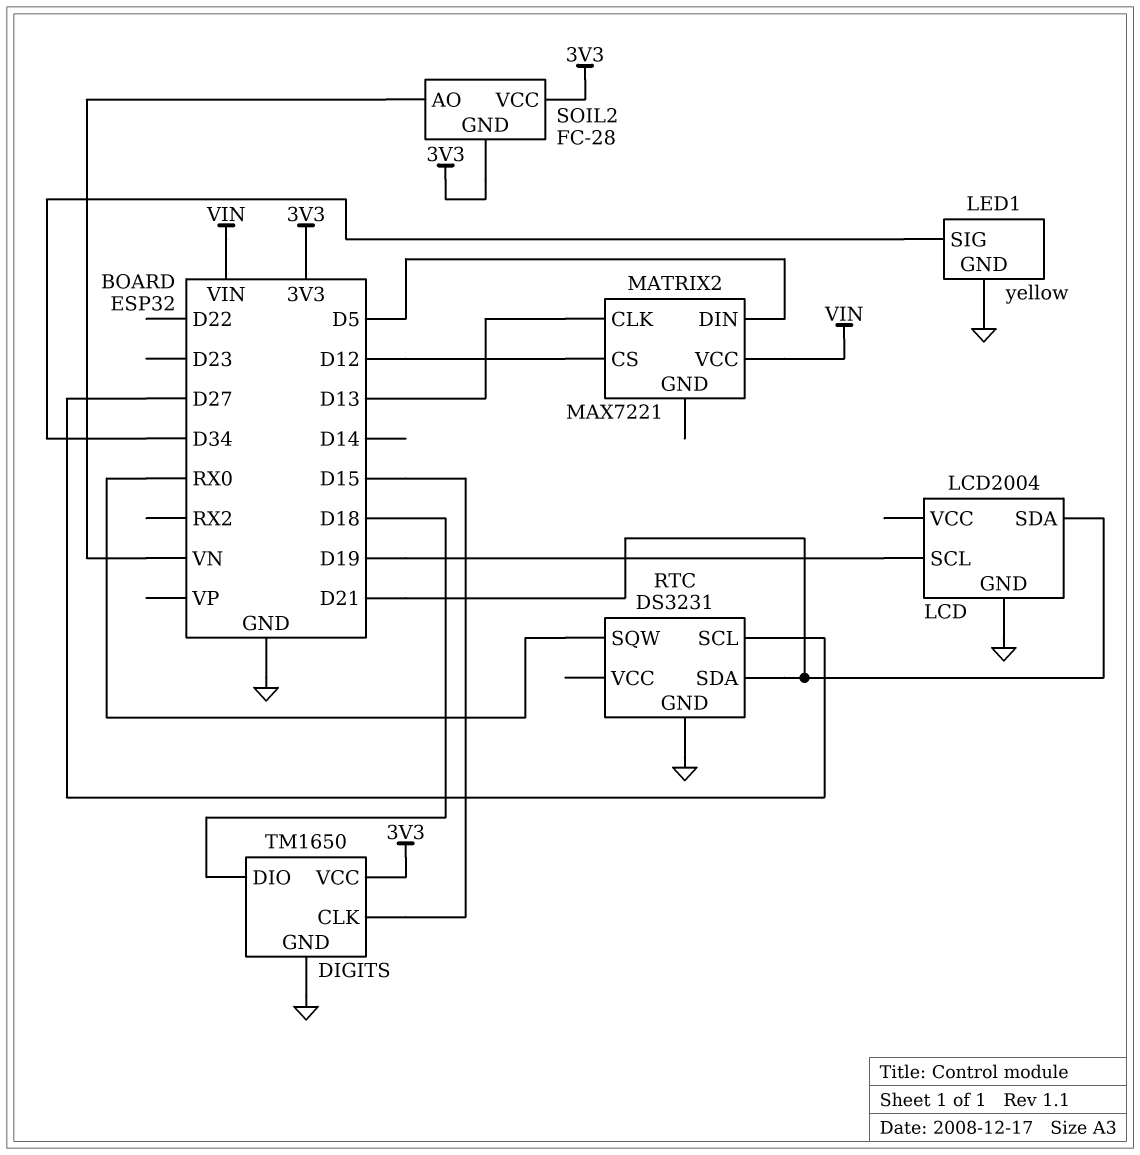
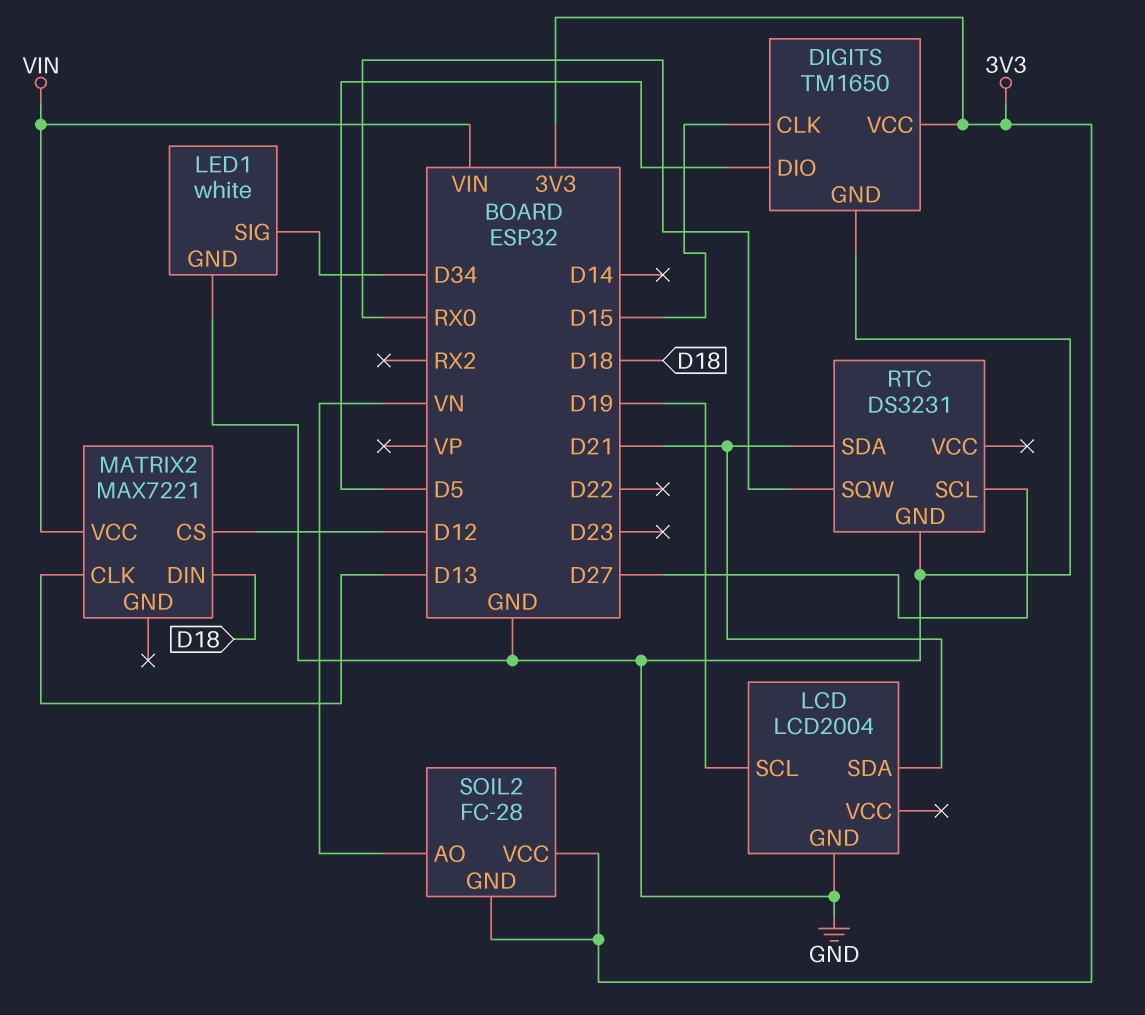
DIGITS pin DIO: D18 -> D5
LED1: yellow -> white
MATRIX2 pin DIN: D5 -> D18

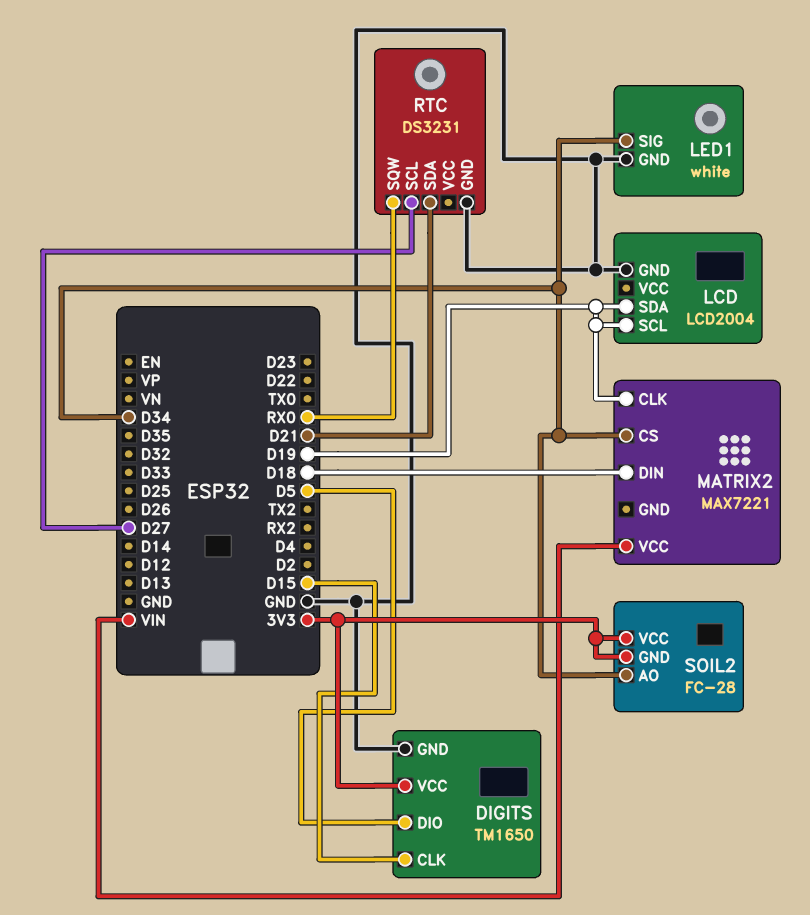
LCD pin SDA: D21 -> D19
MATRIX2 pin CLK: D13 -> D19
MATRIX2 pin CS: D12 -> D34
SOIL2 pin AO: VN -> D34

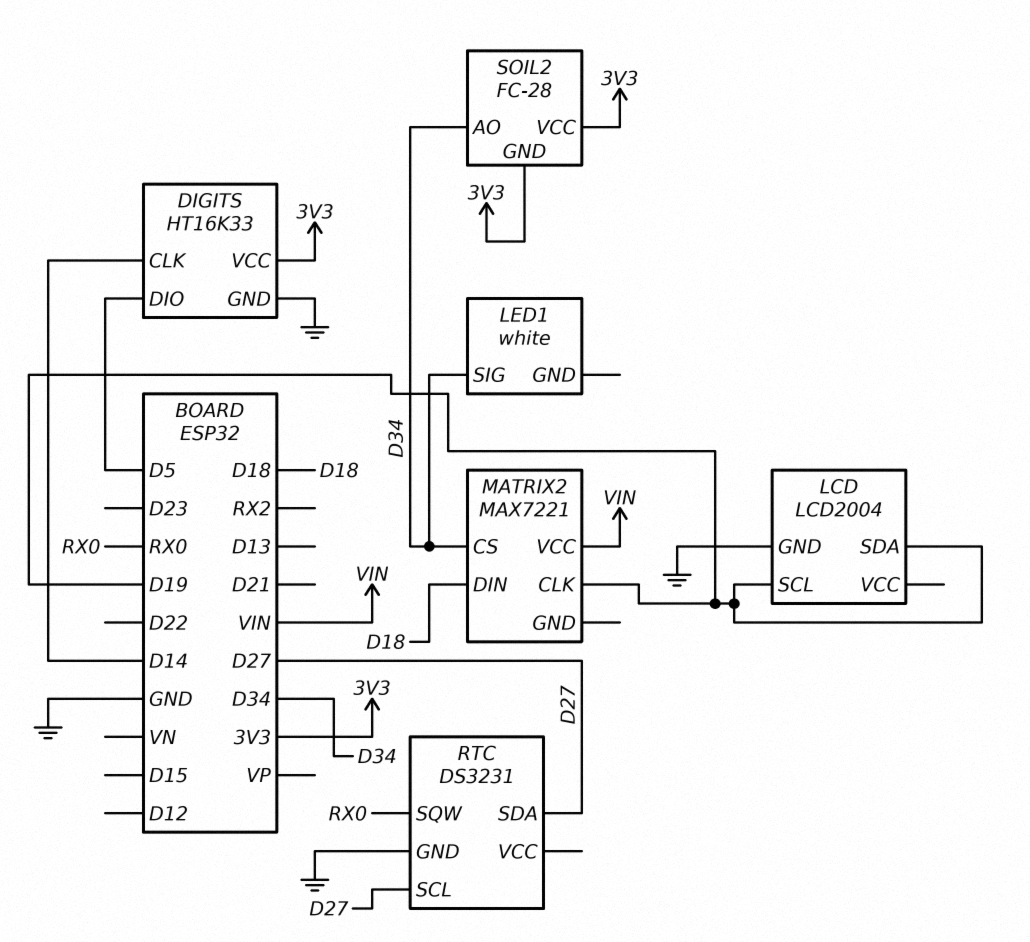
DIGITS: TM1650 -> HT16K33
DIGITS pin CLK: D15 -> D14
LED1 pin GND: GND -> none
RTC pin SDA: D21 -> D27

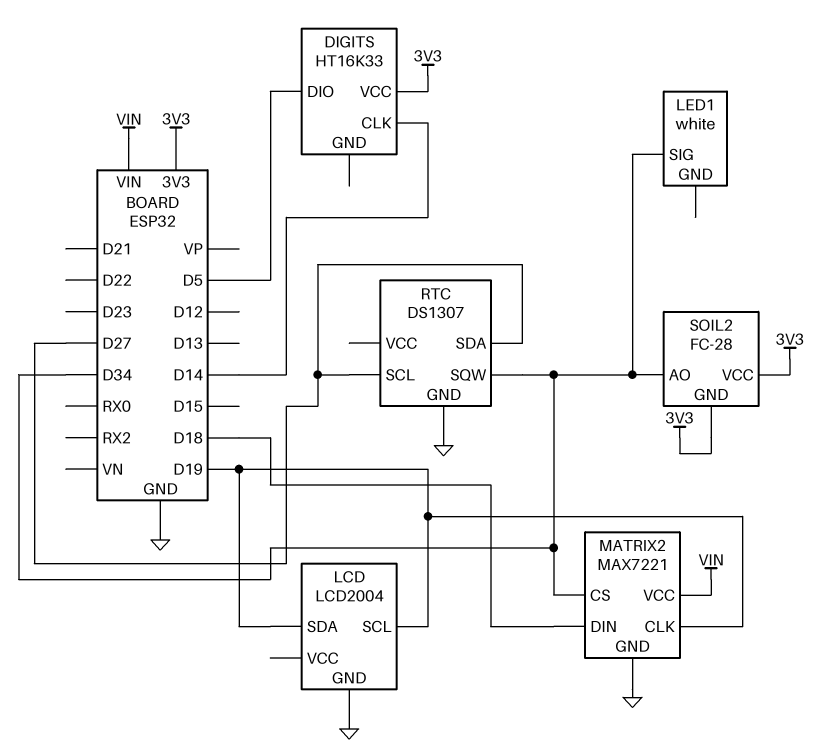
DIGITS pin GND: GND -> none
MATRIX2 pin GND: none -> GND
RTC: DS3231 -> DS1307
RTC pin SQW: RX0 -> D34

